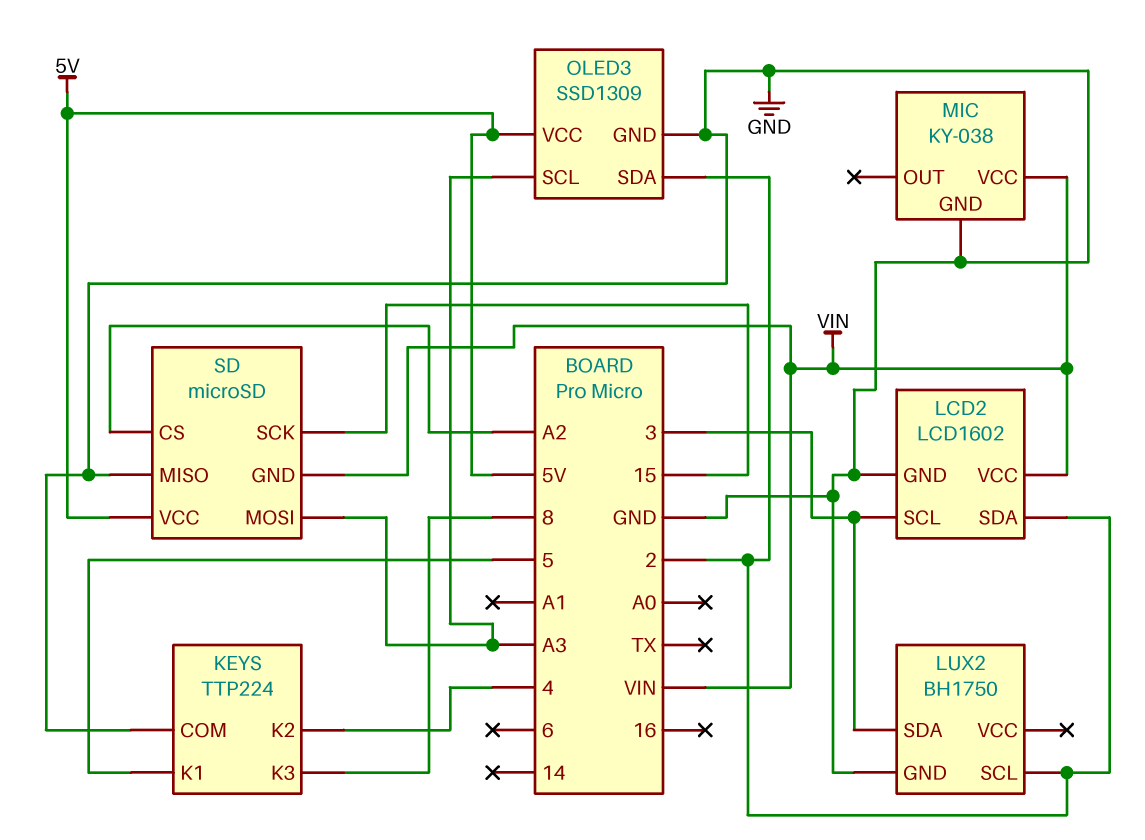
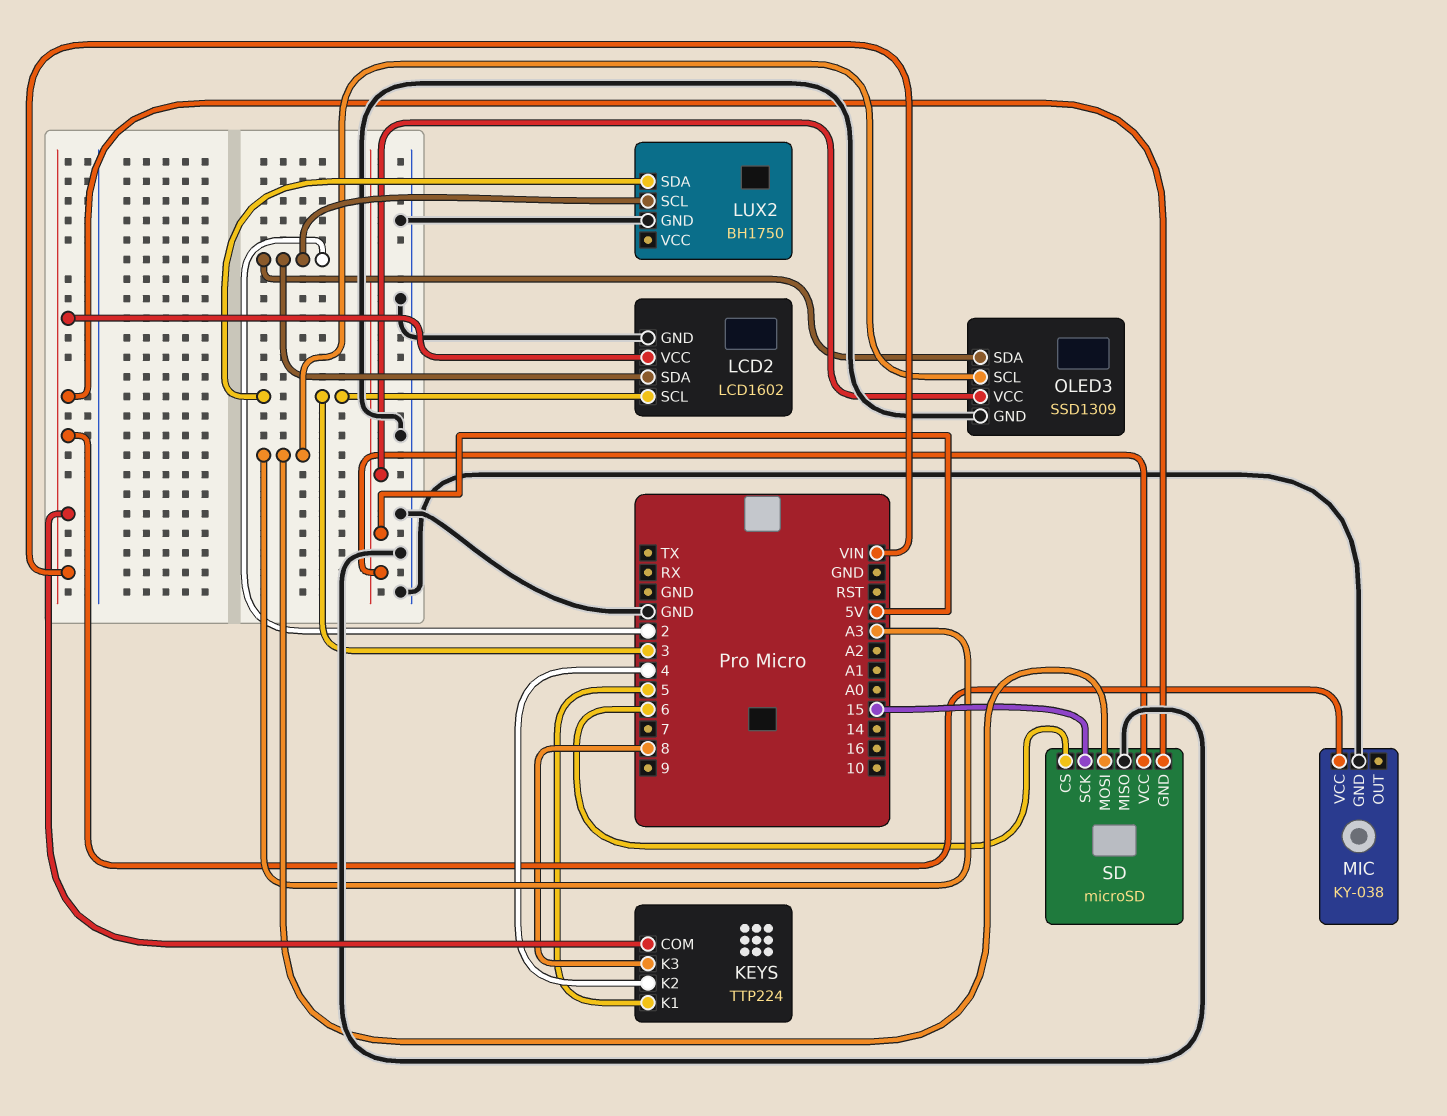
KEYS pin COM: GND -> VIN
SD pin CS: A2 -> 6

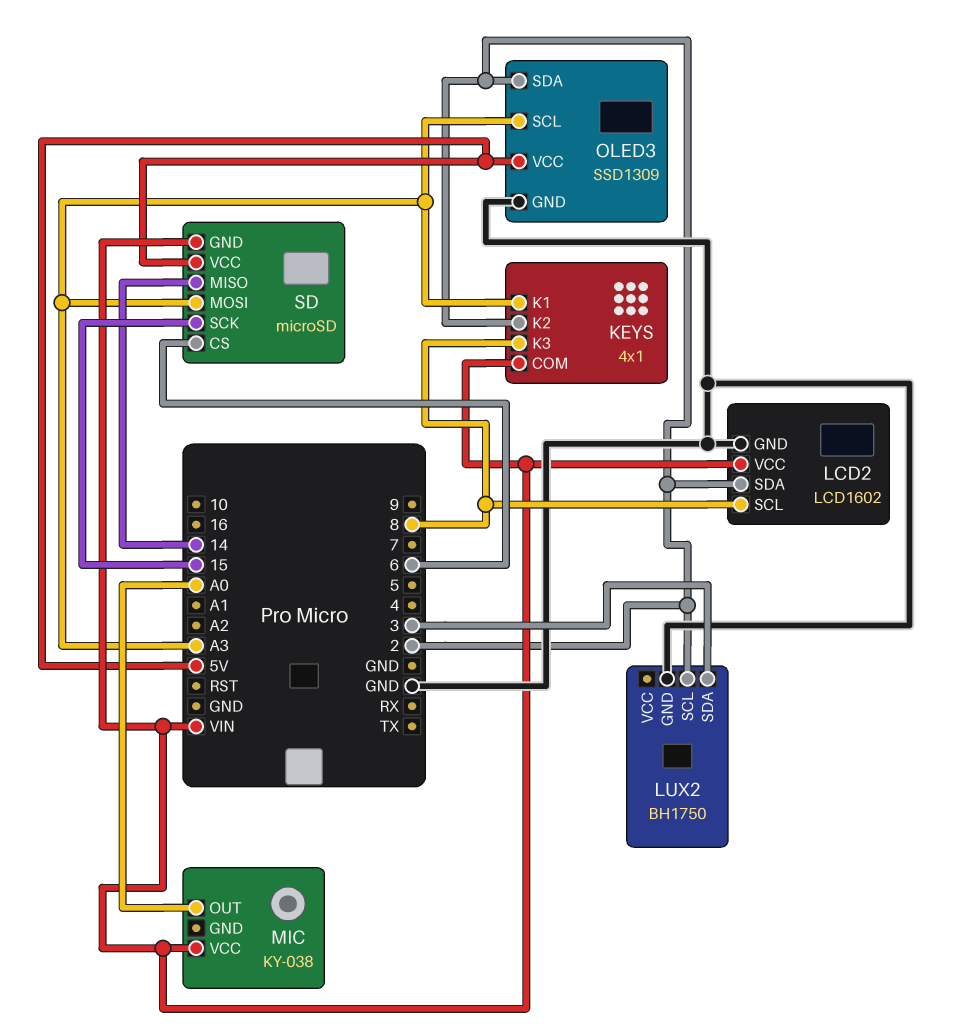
KEYS: TTP224 -> 4x1
KEYS pin K1: 5 -> A3
KEYS pin K2: 4 -> 2
LCD2 pin SCL: 3 -> 8
MIC pin GND: GND -> none
MIC pin OUT: none -> A0
SD pin MISO: GND -> 14

